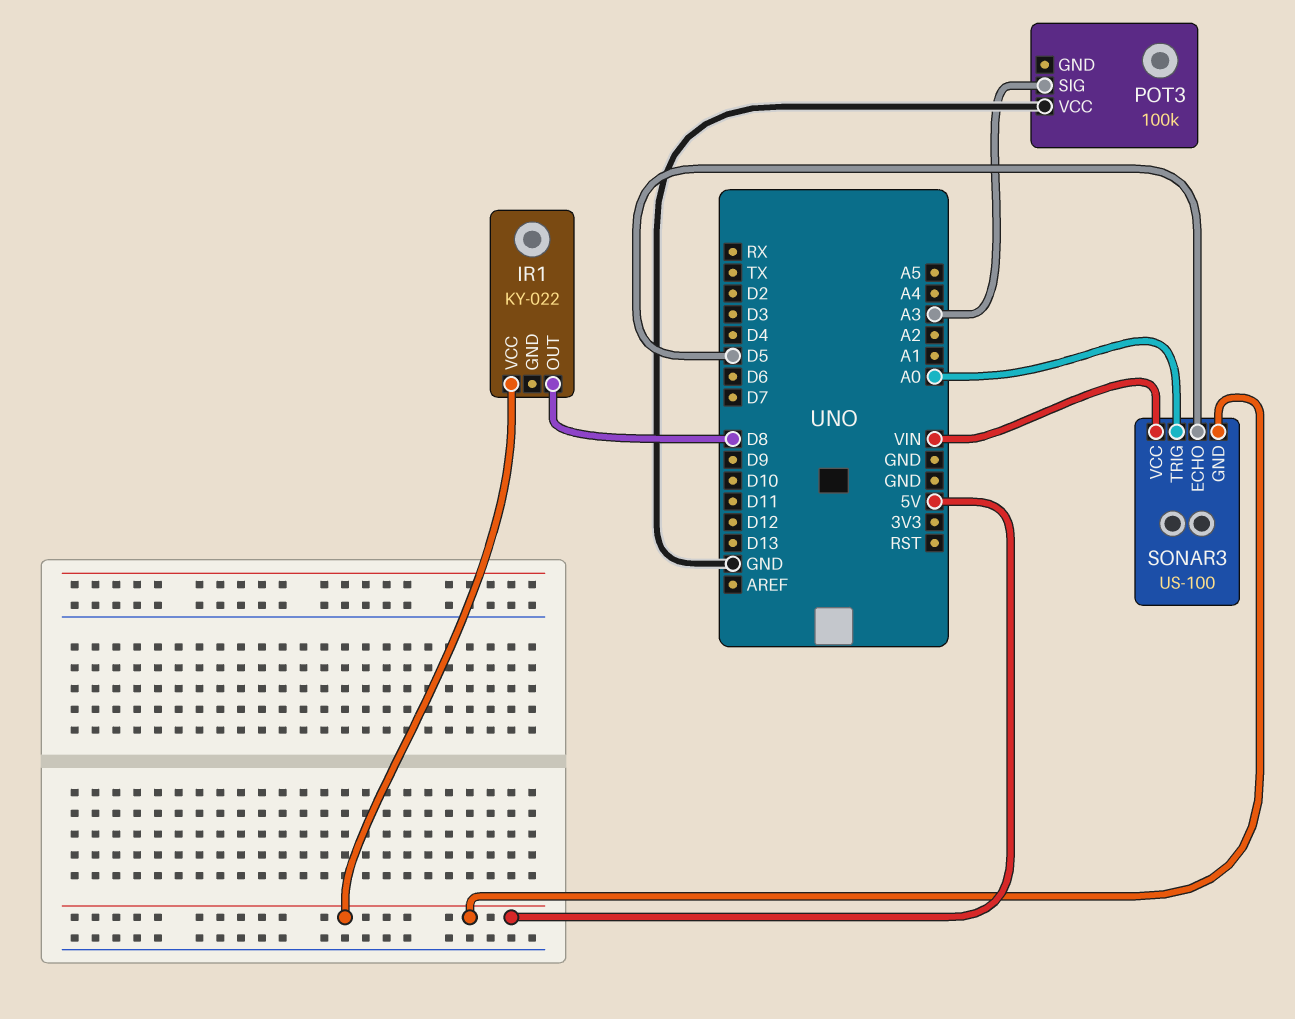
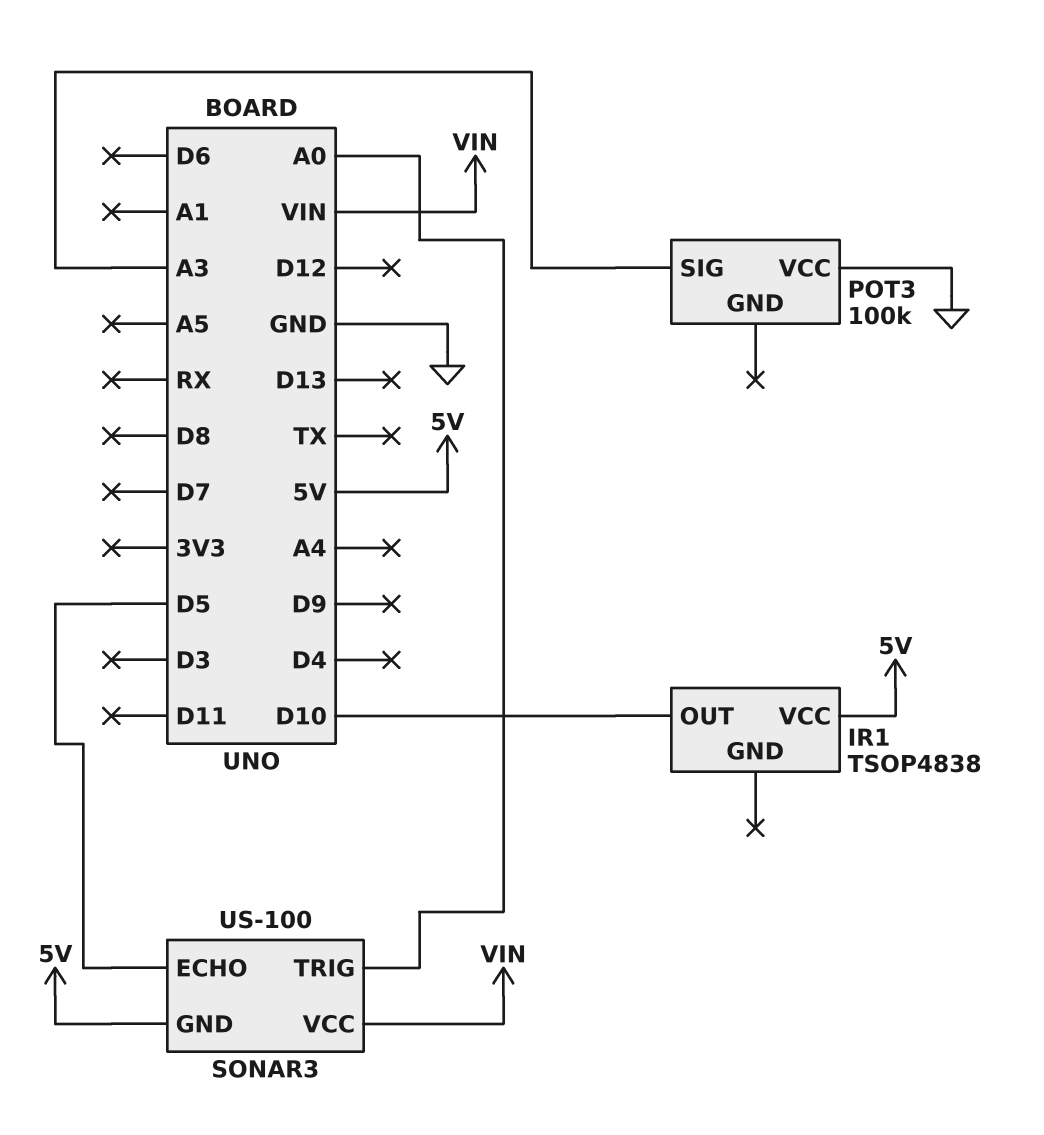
IR1: KY-022 -> TSOP4838
IR1 pin OUT: D8 -> D10

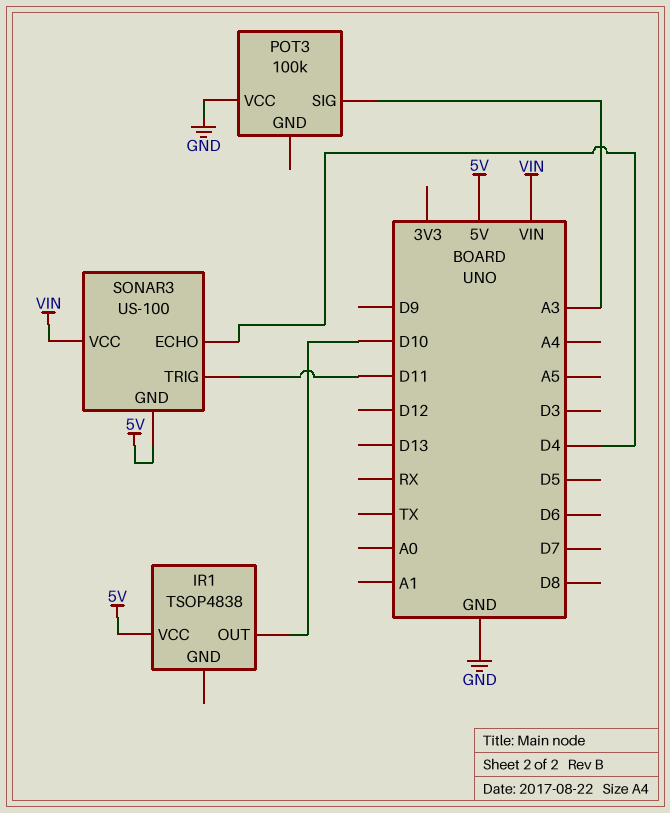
SONAR3 pin ECHO: D5 -> D4
SONAR3 pin TRIG: A0 -> D11

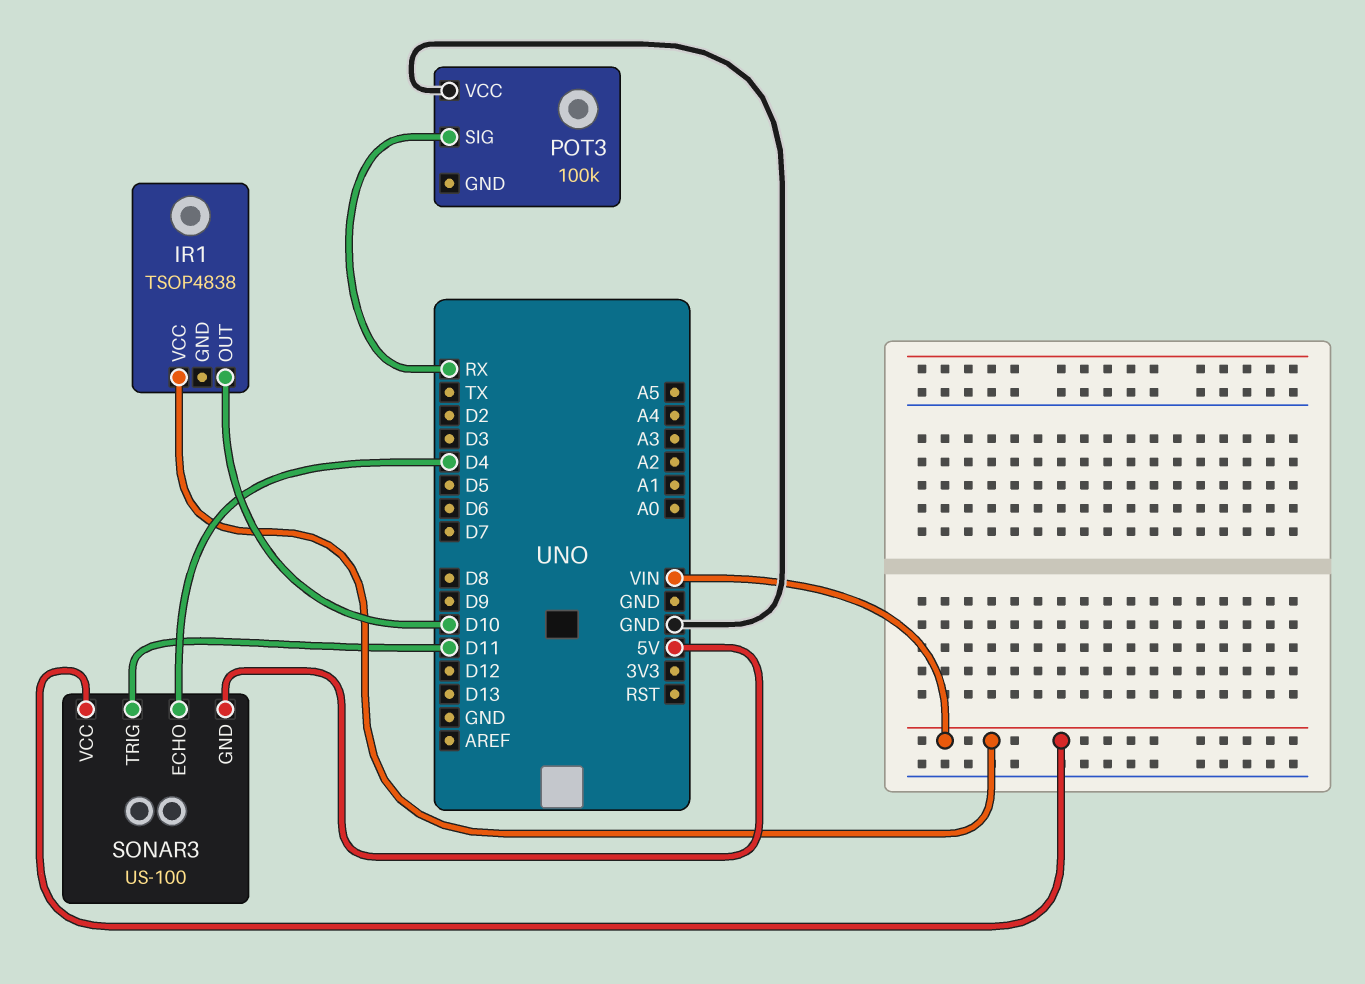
IR1 pin VCC: 5V -> VIN
POT3 pin SIG: A3 -> RX

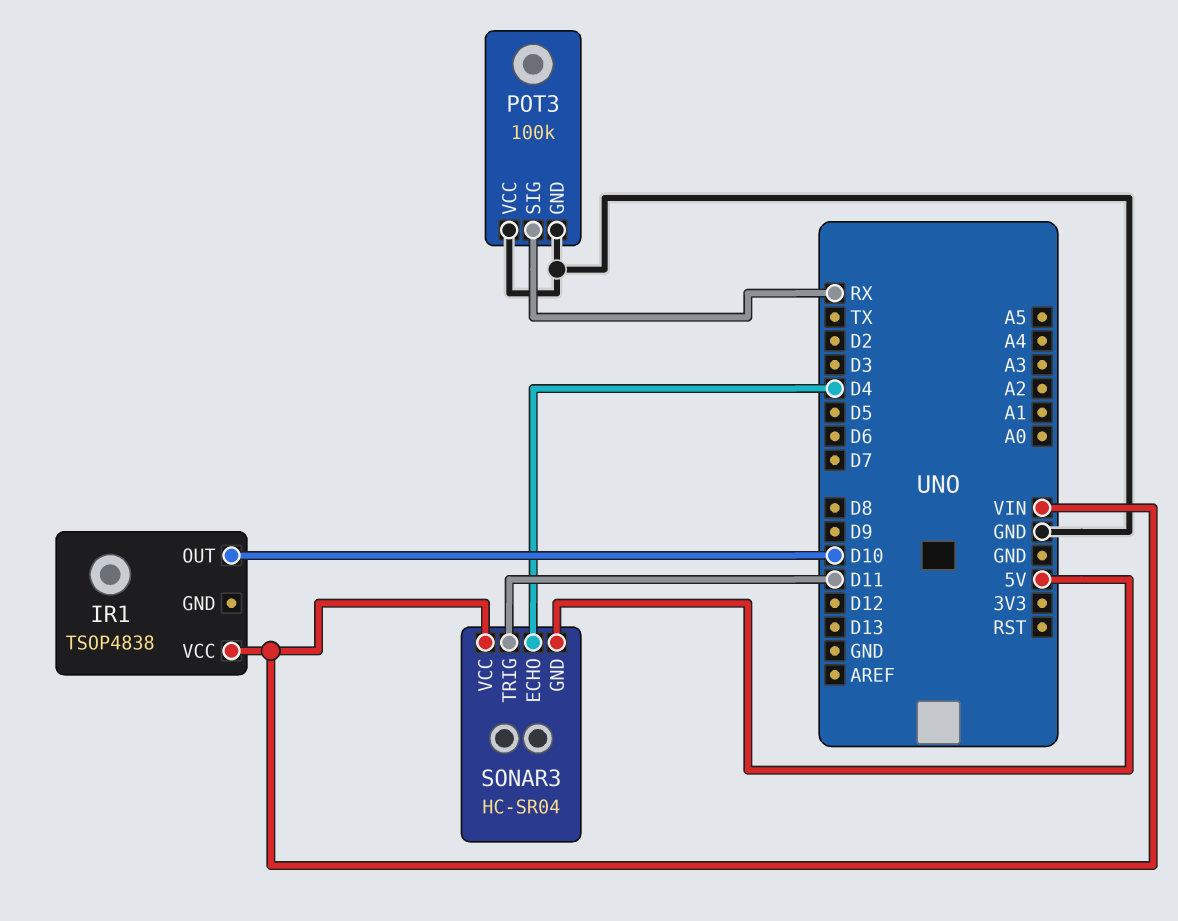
POT3 pin GND: none -> GND
SONAR3: US-100 -> HC-SR04

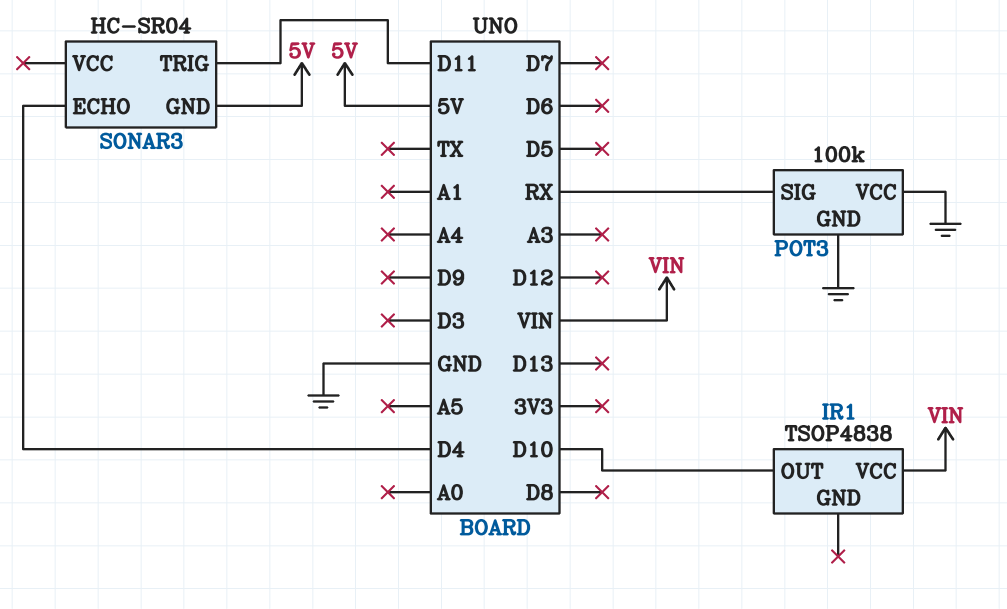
SONAR3 pin VCC: VIN -> none

